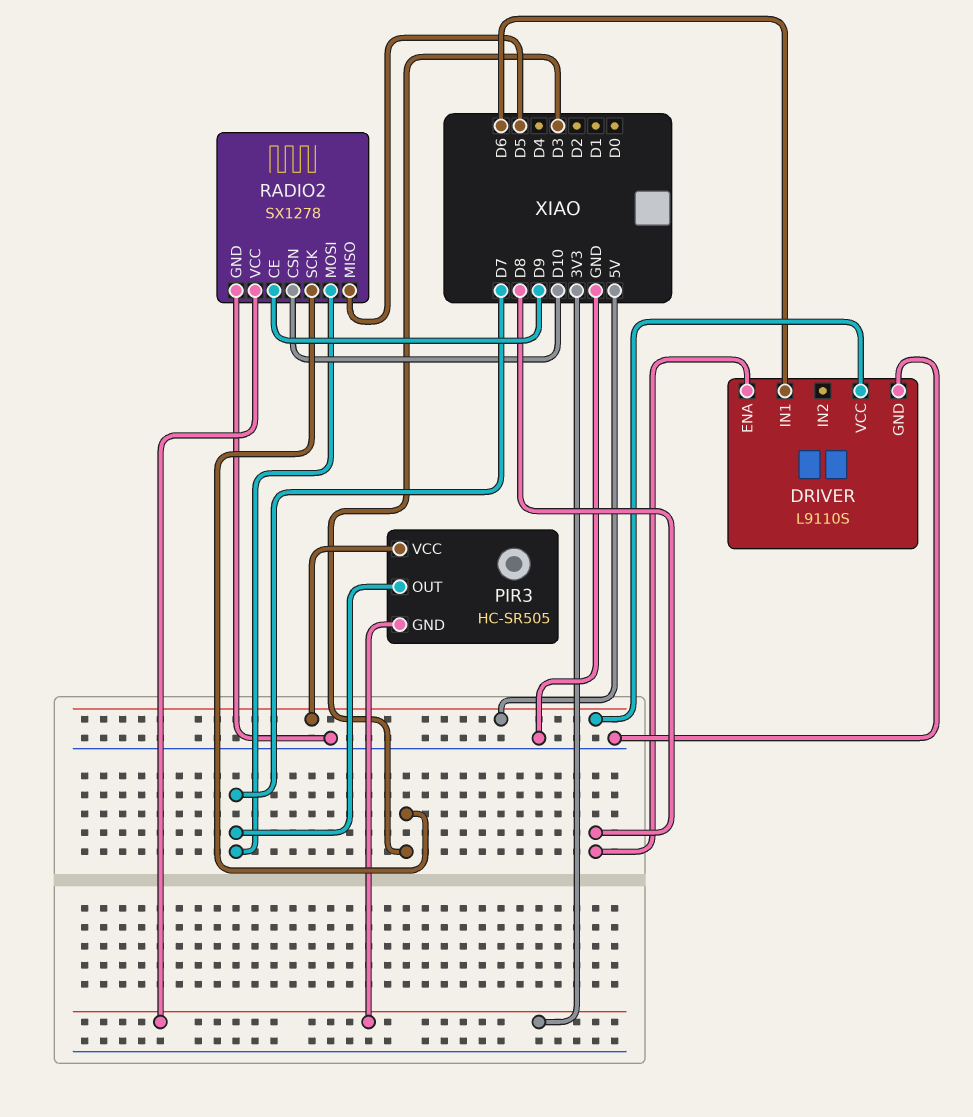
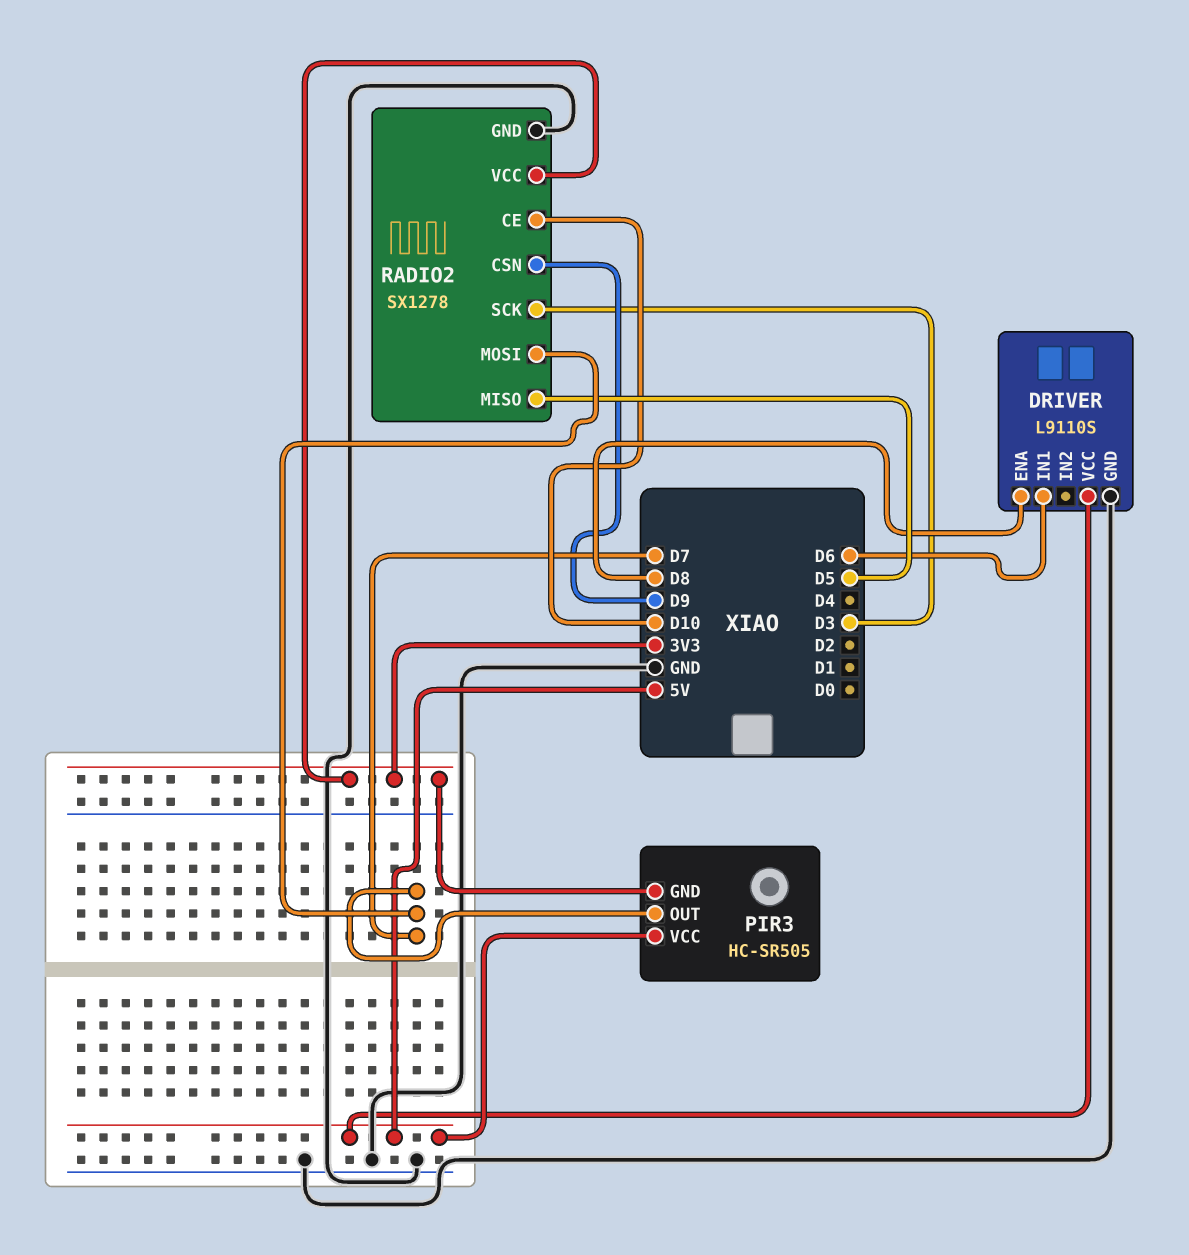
RADIO2 pin CE: D9 -> D10
RADIO2 pin CSN: D10 -> D9

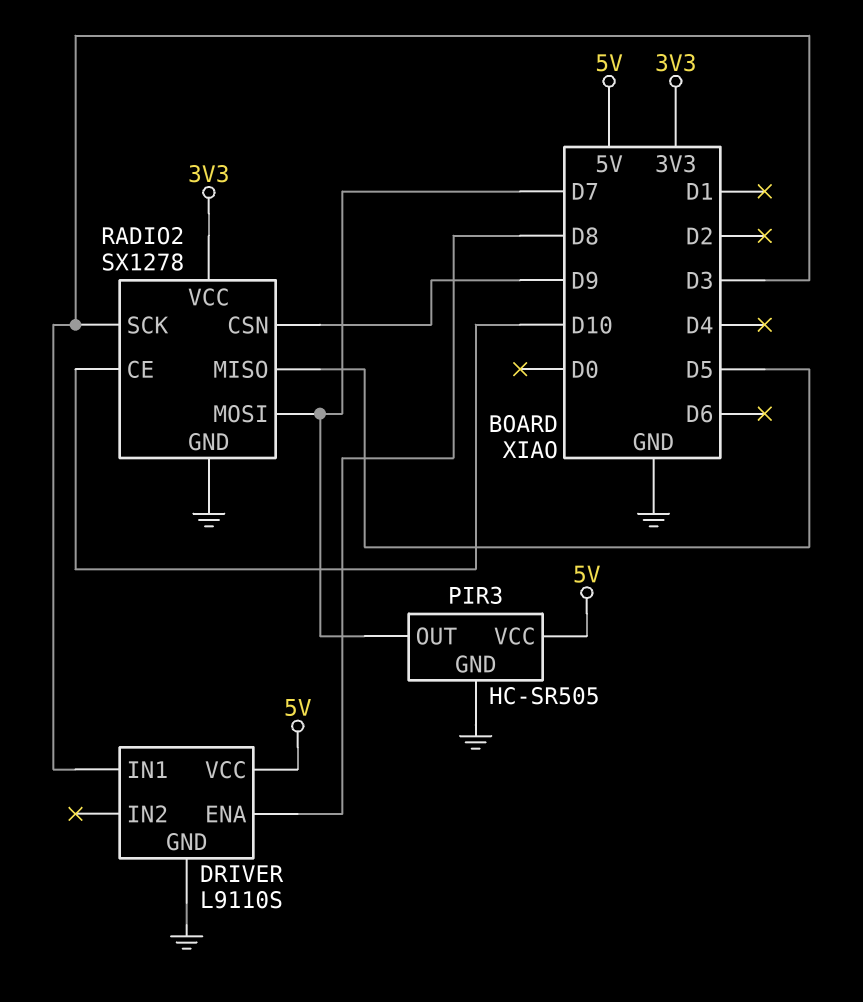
DRIVER pin IN1: D6 -> D3
PIR3 pin GND: 3V3 -> GND

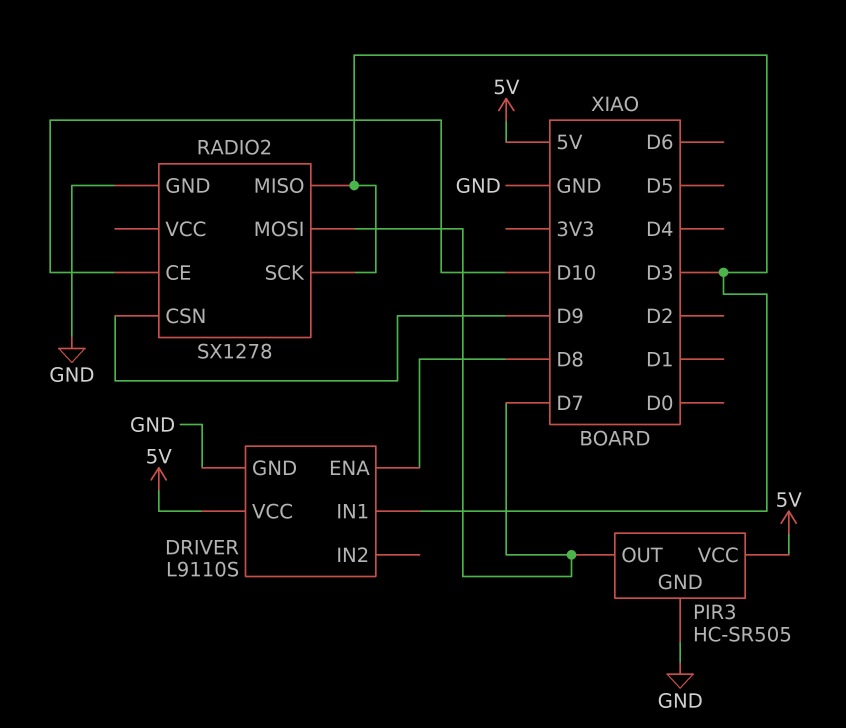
RADIO2 pin MISO: D5 -> D3
RADIO2 pin VCC: 3V3 -> none

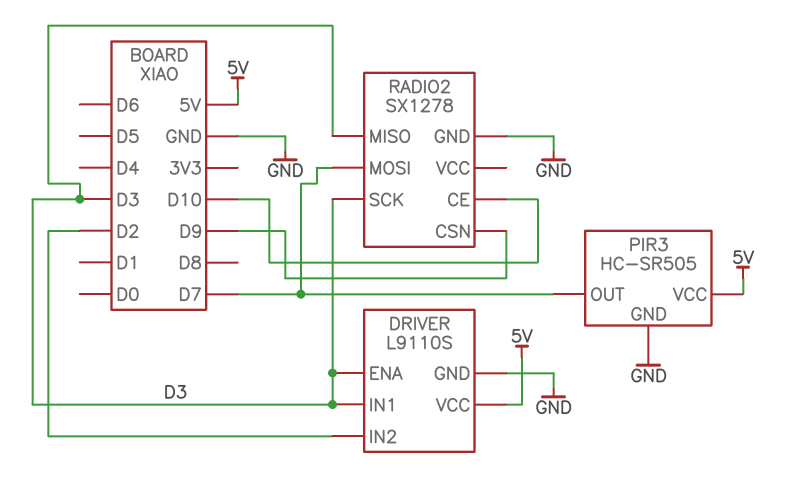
DRIVER pin ENA: D8 -> D3
DRIVER pin IN2: none -> D2

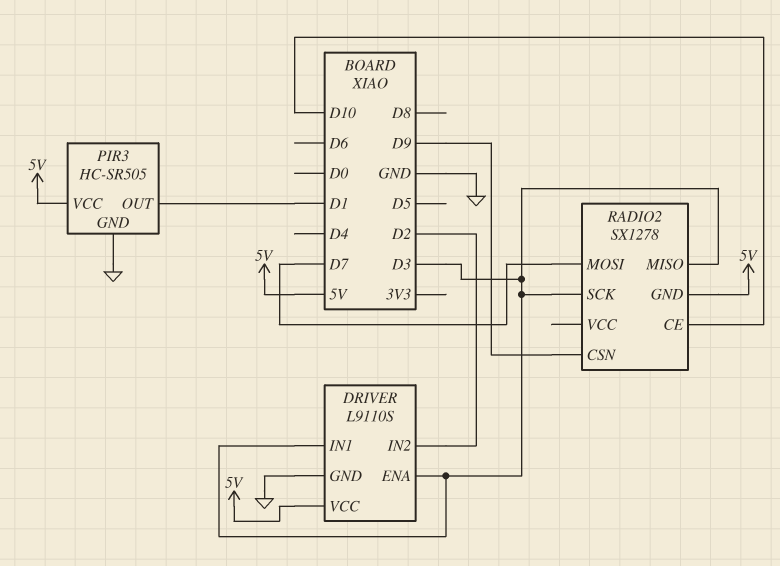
PIR3 pin OUT: D7 -> D1
RADIO2 pin GND: GND -> 5V

